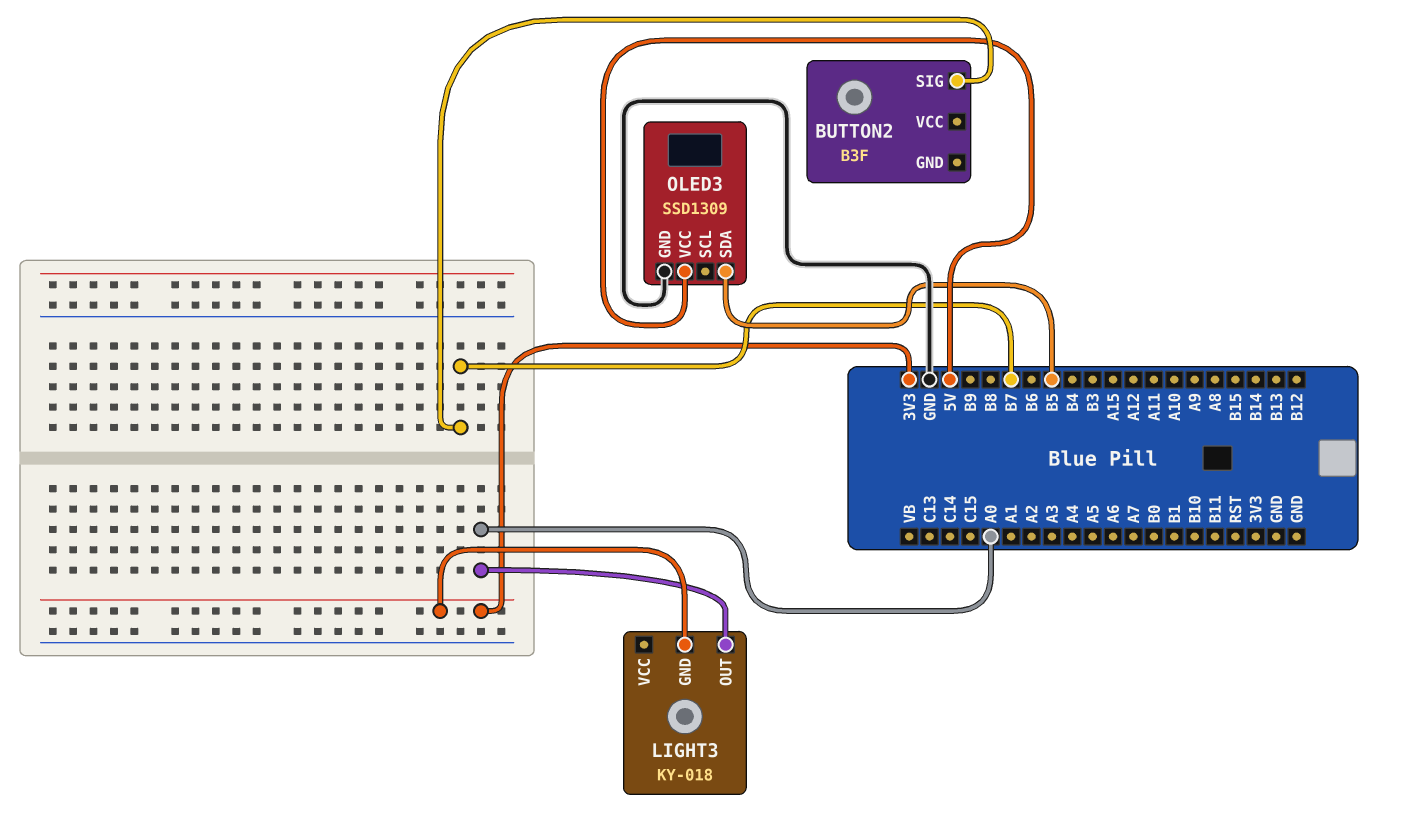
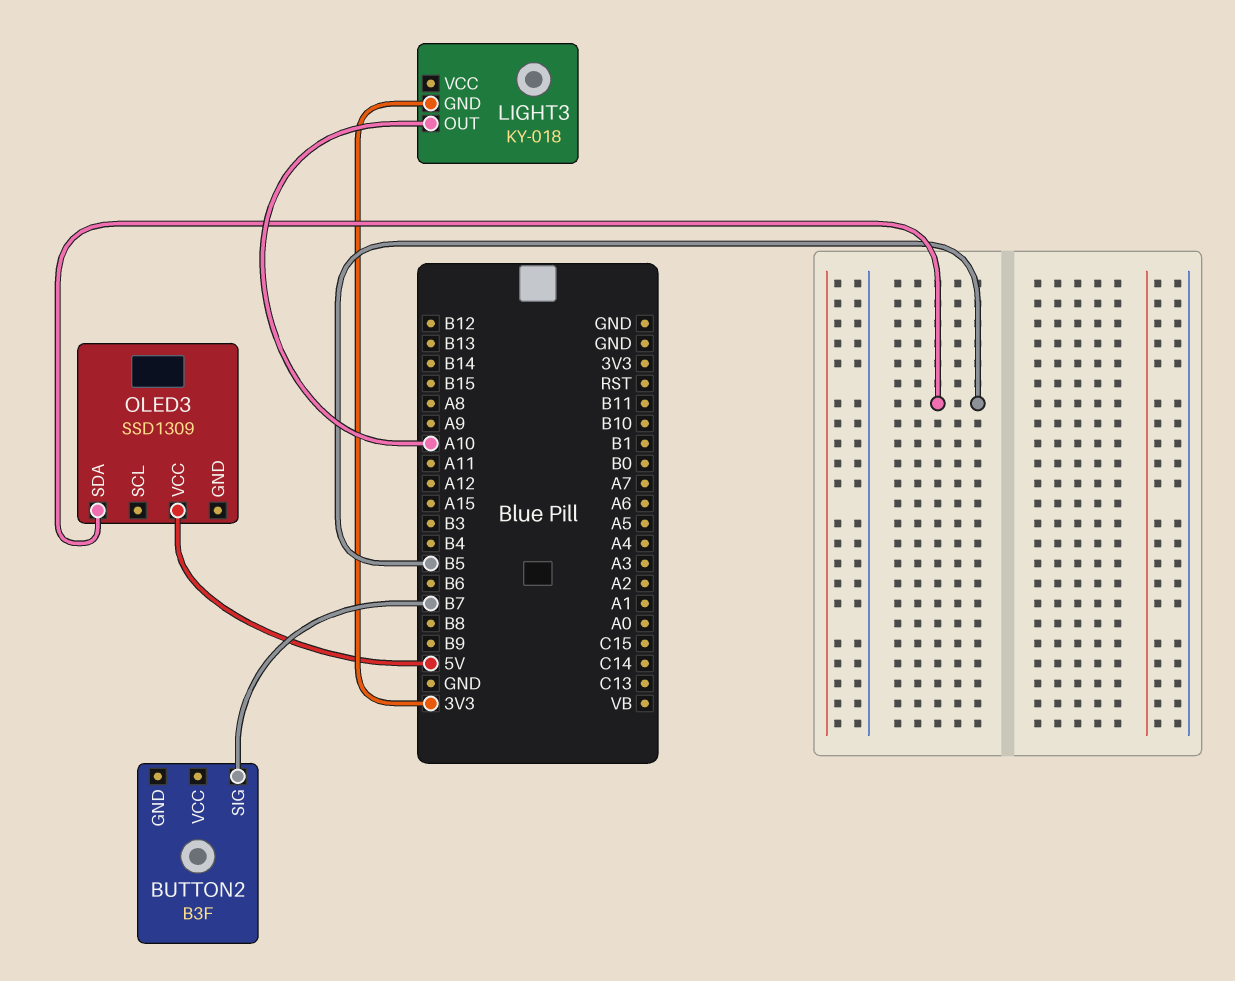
LIGHT3 pin OUT: A0 -> A10
OLED3 pin GND: GND -> none

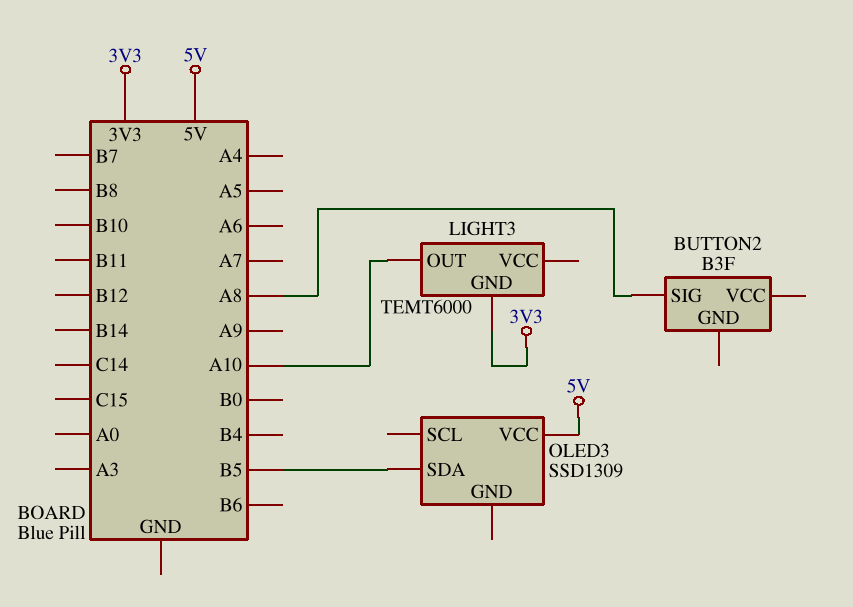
BUTTON2 pin SIG: B7 -> A8
LIGHT3: KY-018 -> TEMT6000

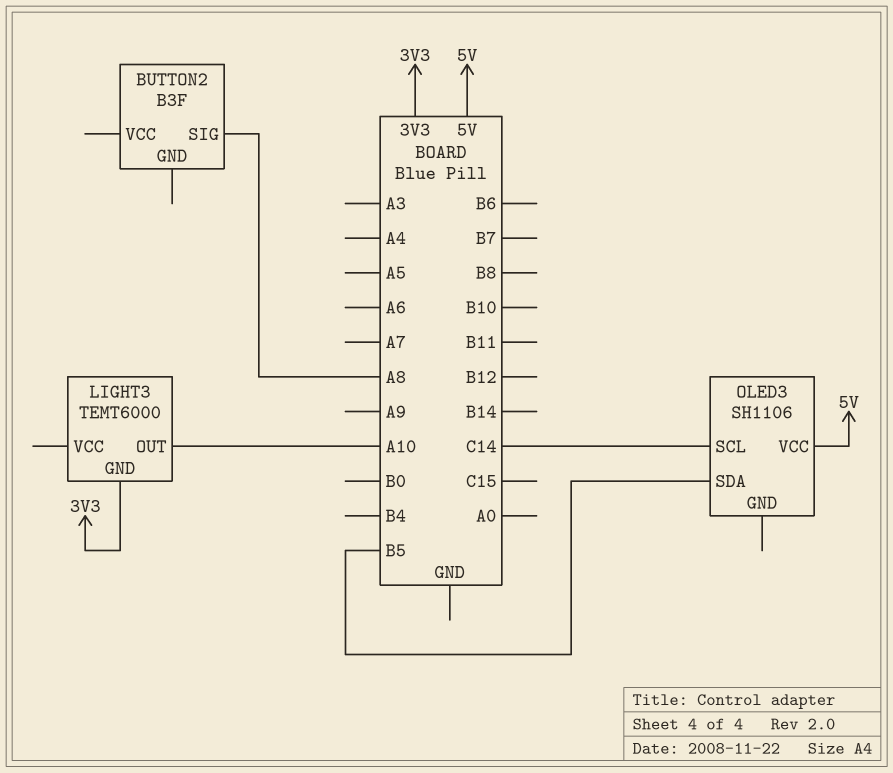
OLED3: SSD1309 -> SH1106
OLED3 pin SCL: none -> C14

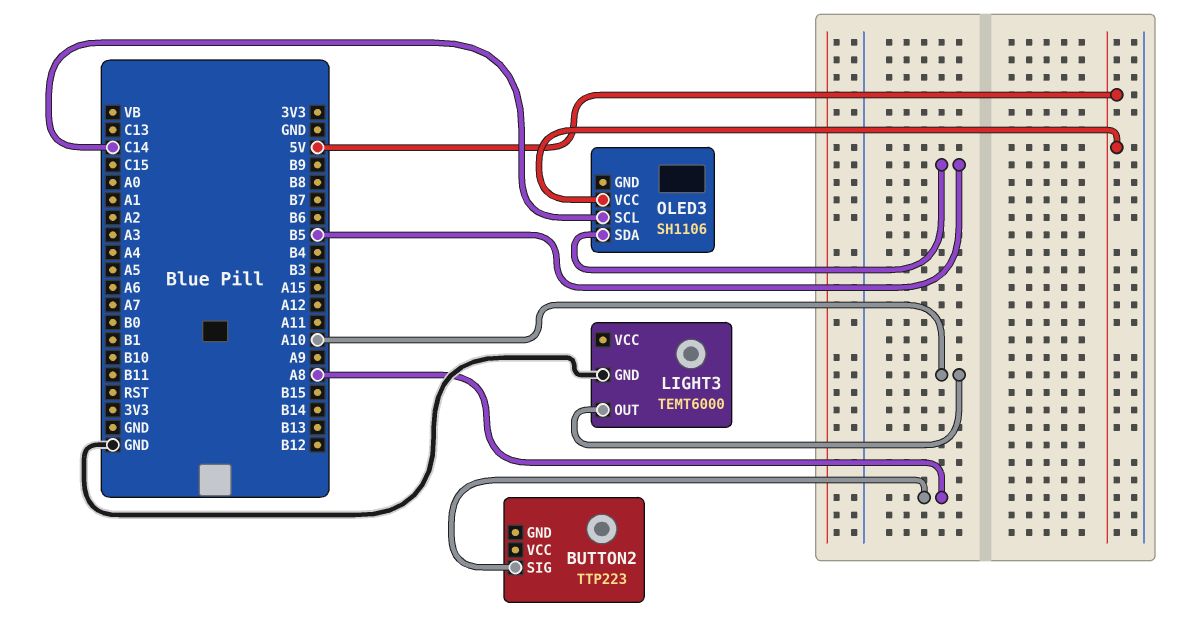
BUTTON2: B3F -> TTP223
LIGHT3 pin GND: 3V3 -> GND

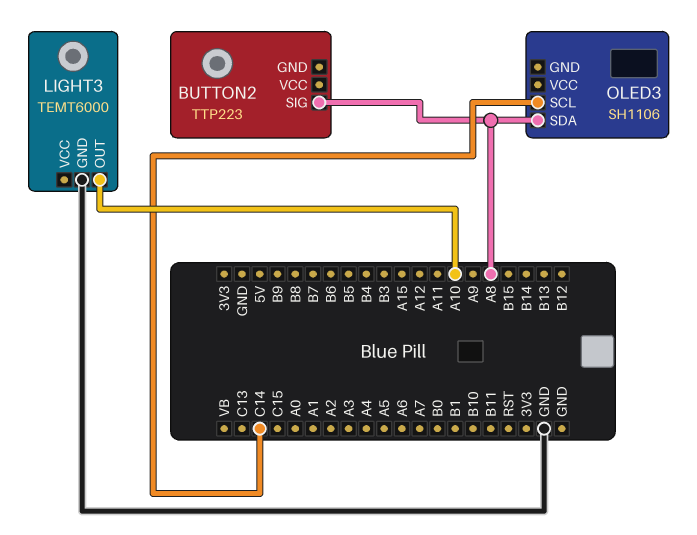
OLED3 pin SDA: B5 -> A8
OLED3 pin VCC: 5V -> none

